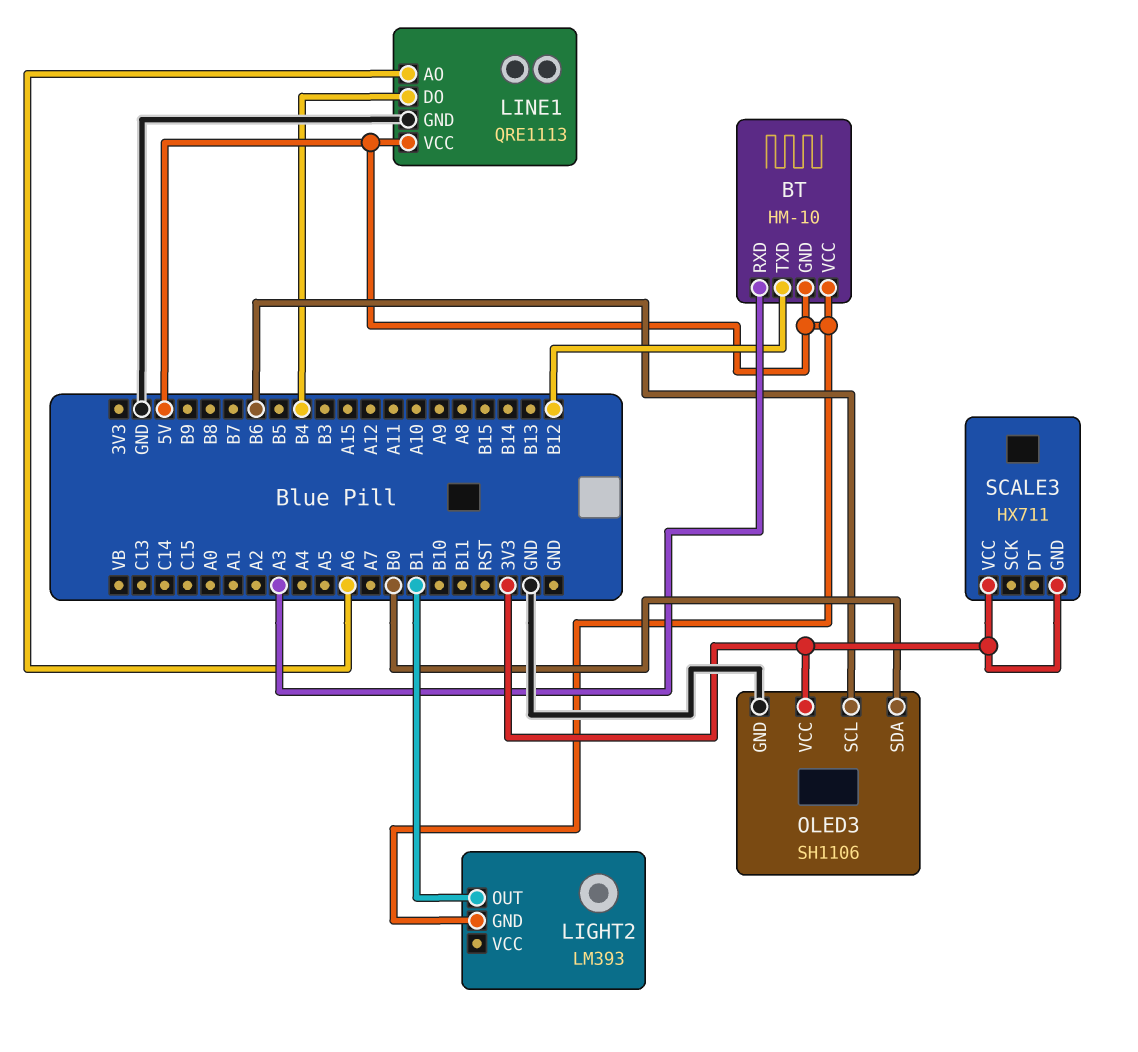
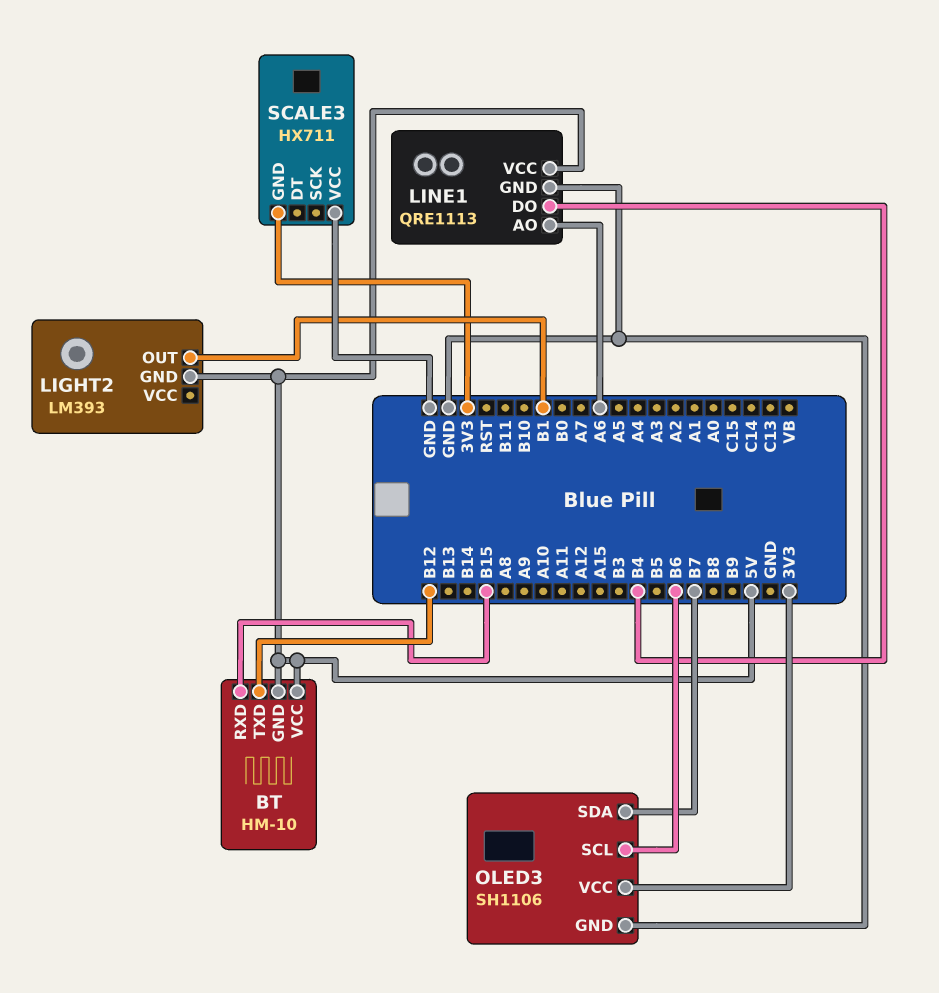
BT pin RXD: A3 -> B15
OLED3 pin SDA: B0 -> B7
SCALE3 pin VCC: 3V3 -> GND

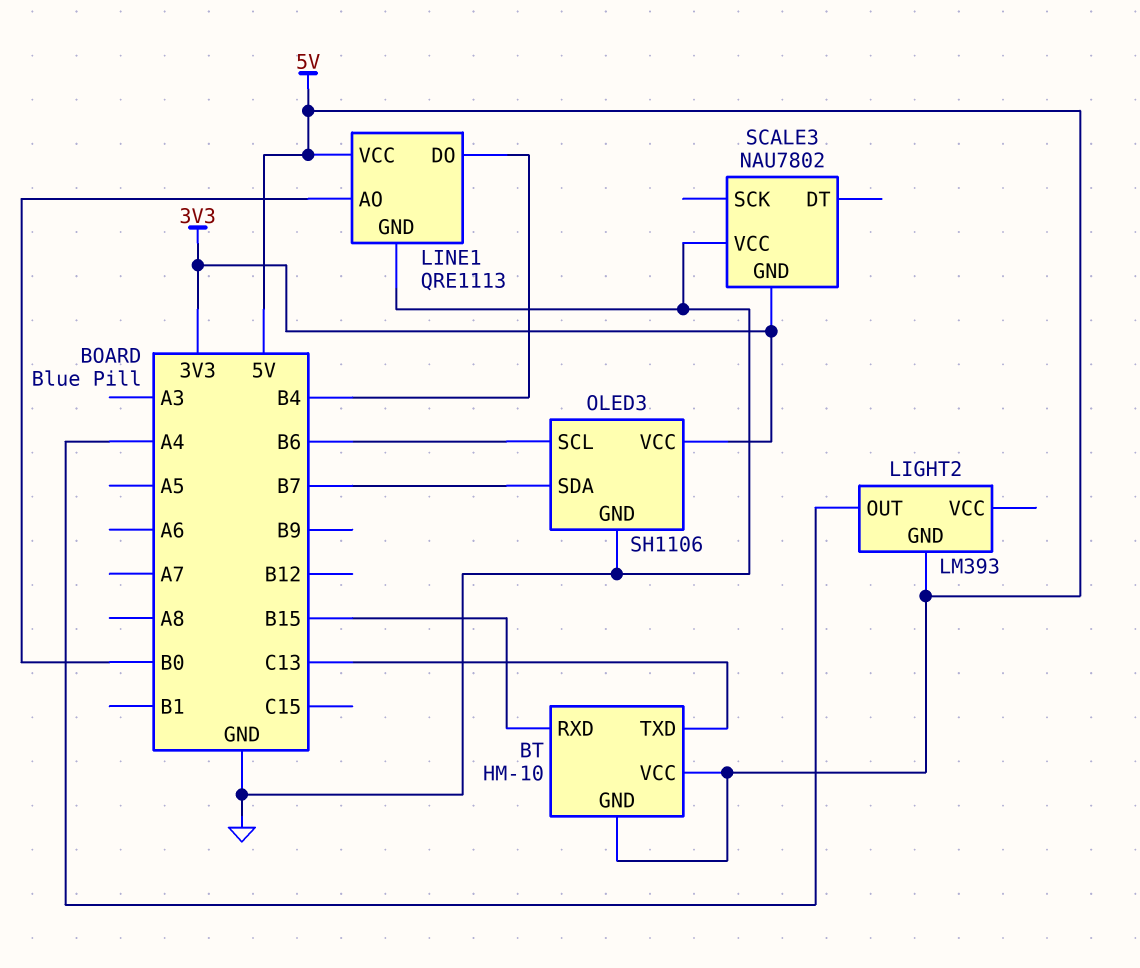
BT pin TXD: B12 -> C13
LIGHT2 pin OUT: B1 -> A4
LINE1 pin AO: A6 -> B0
SCALE3: HX711 -> NAU7802

